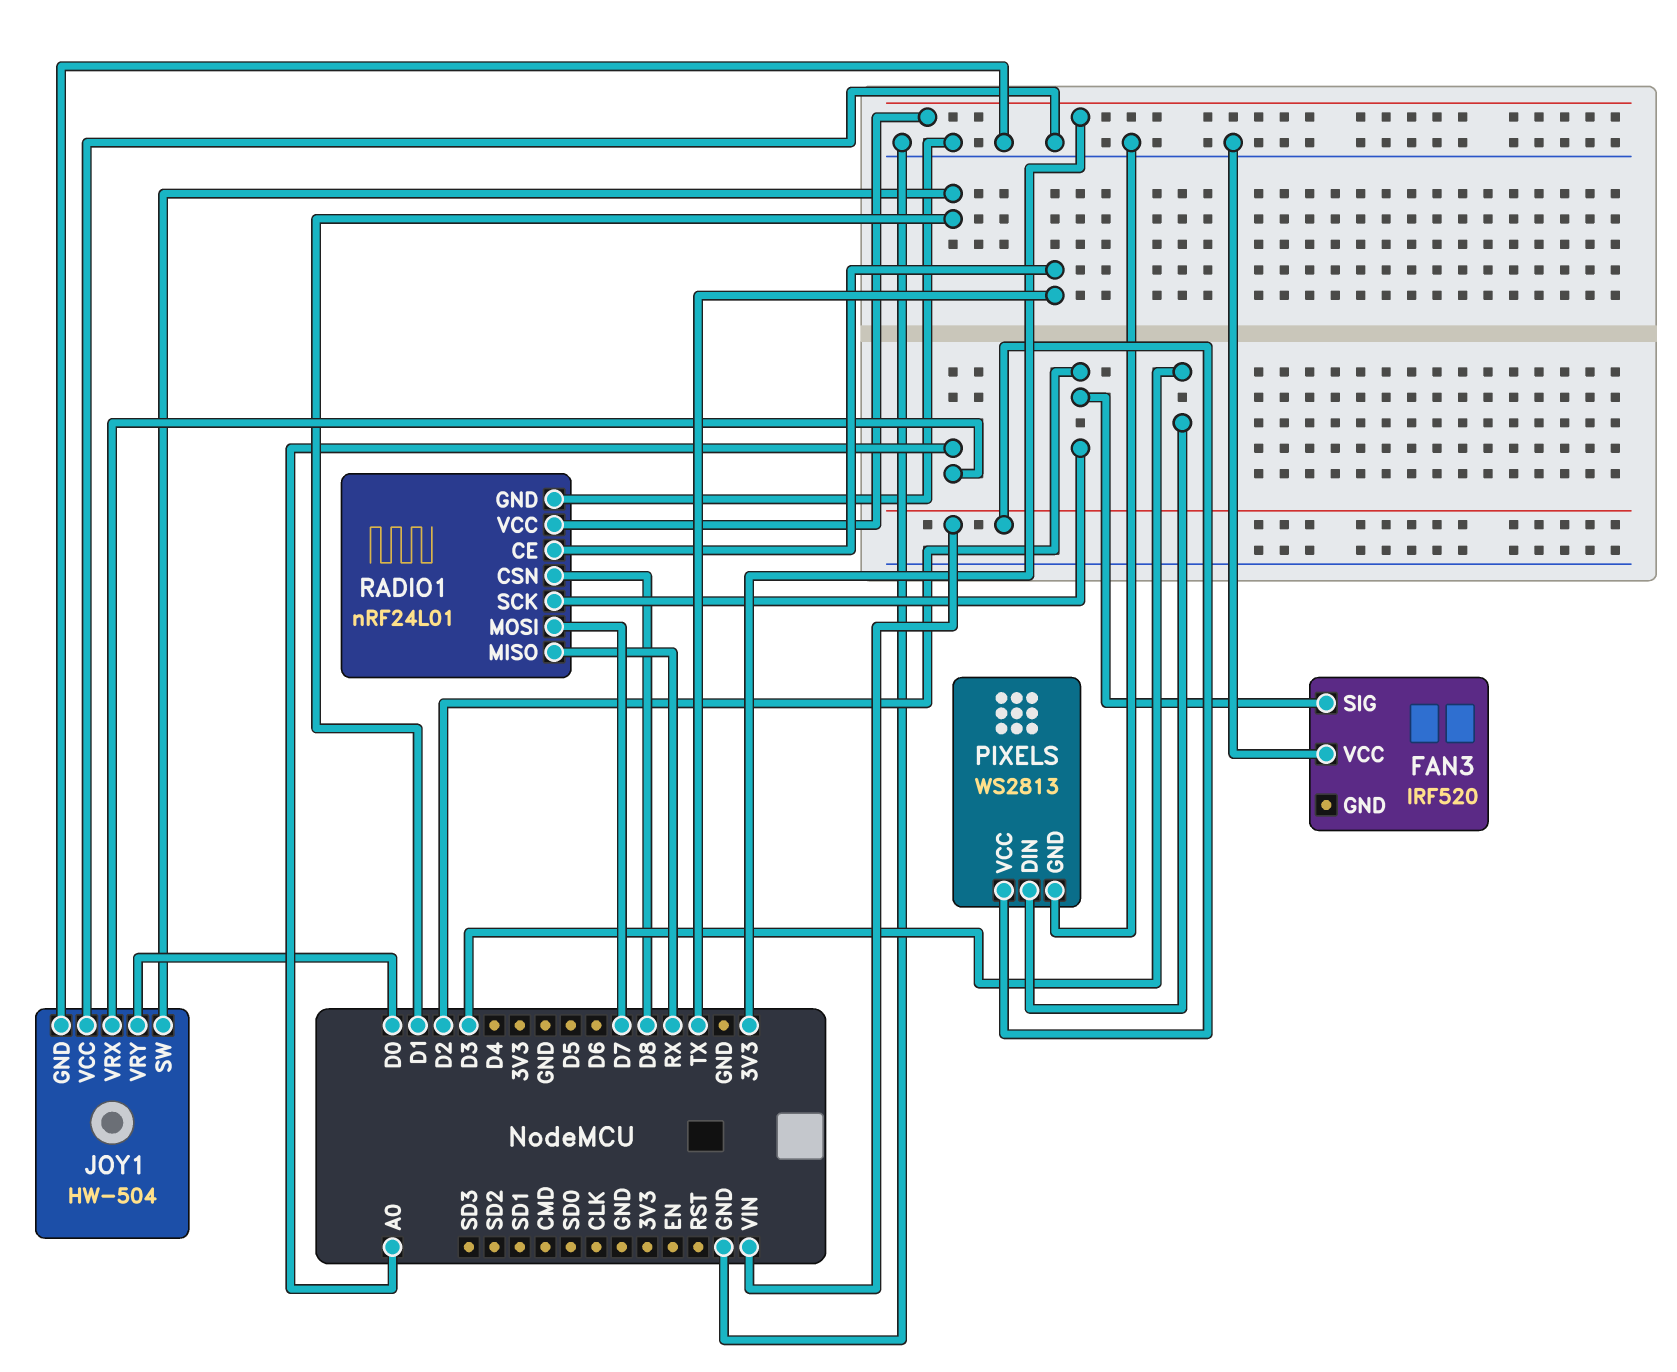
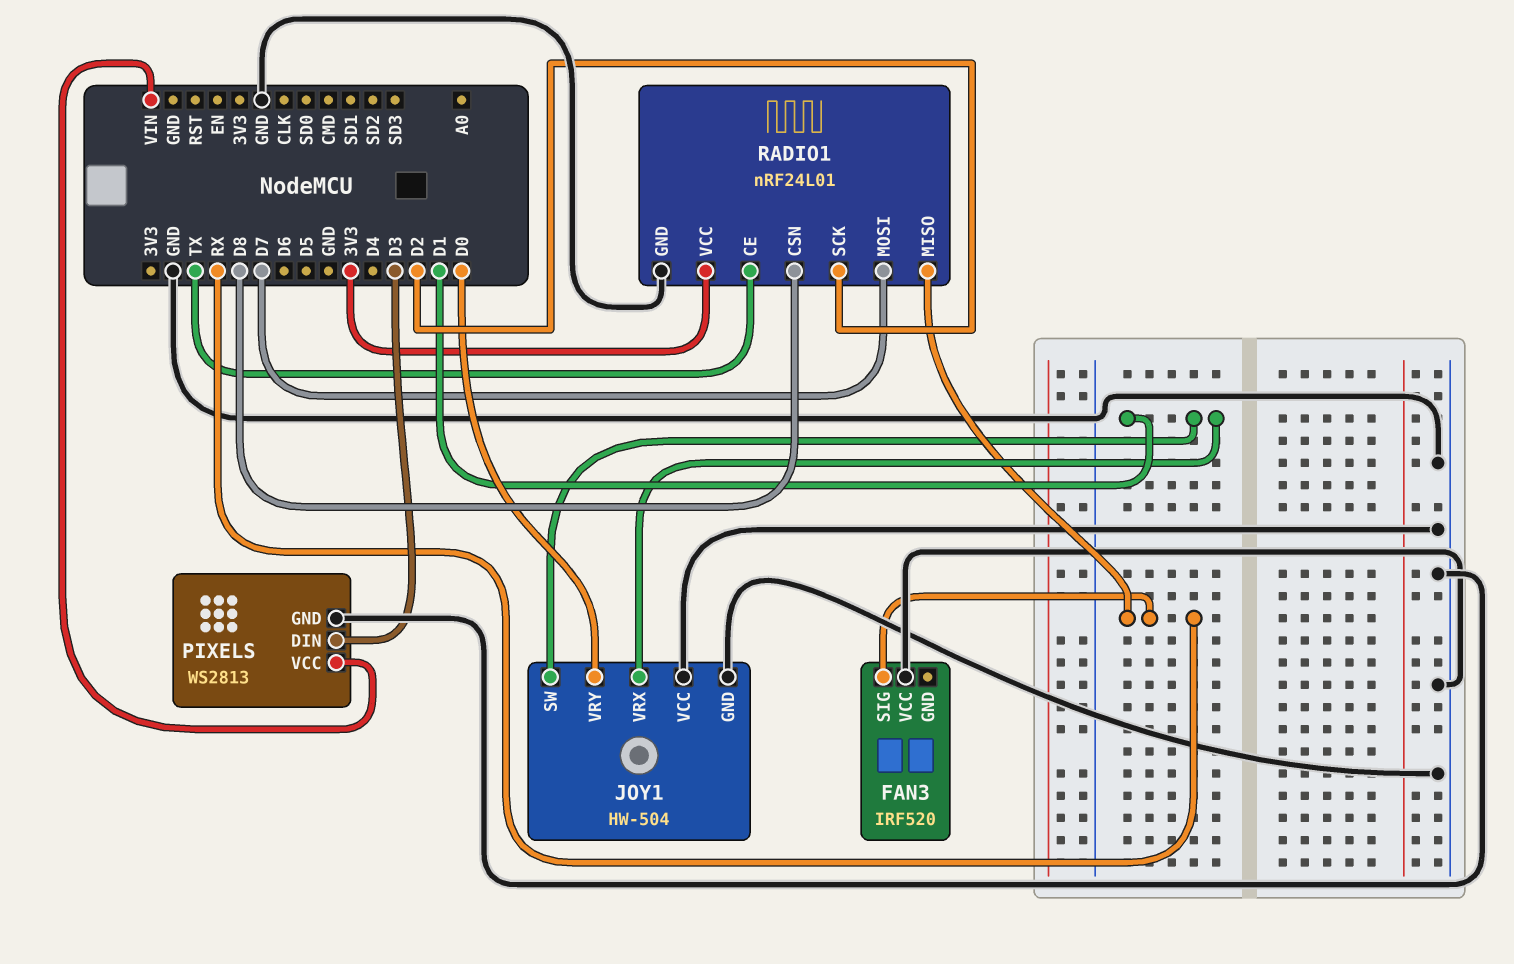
FAN3 pin SIG: D2 -> RX
JOY1 pin VRX: A0 -> D1

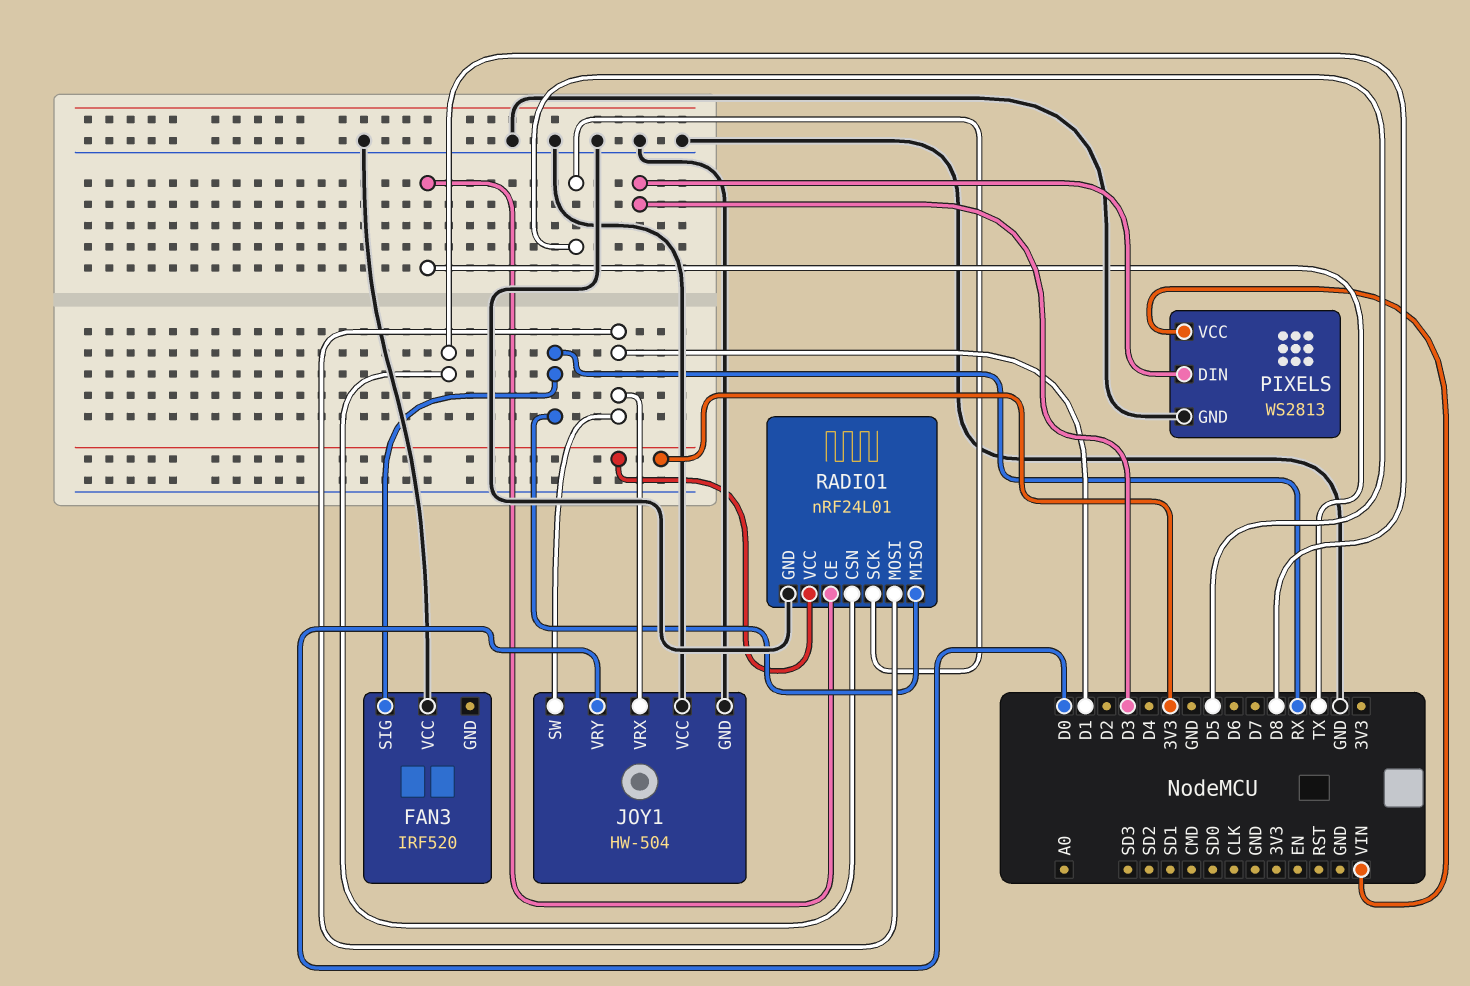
RADIO1 pin MOSI: D7 -> D1
RADIO1 pin SCK: D2 -> D5

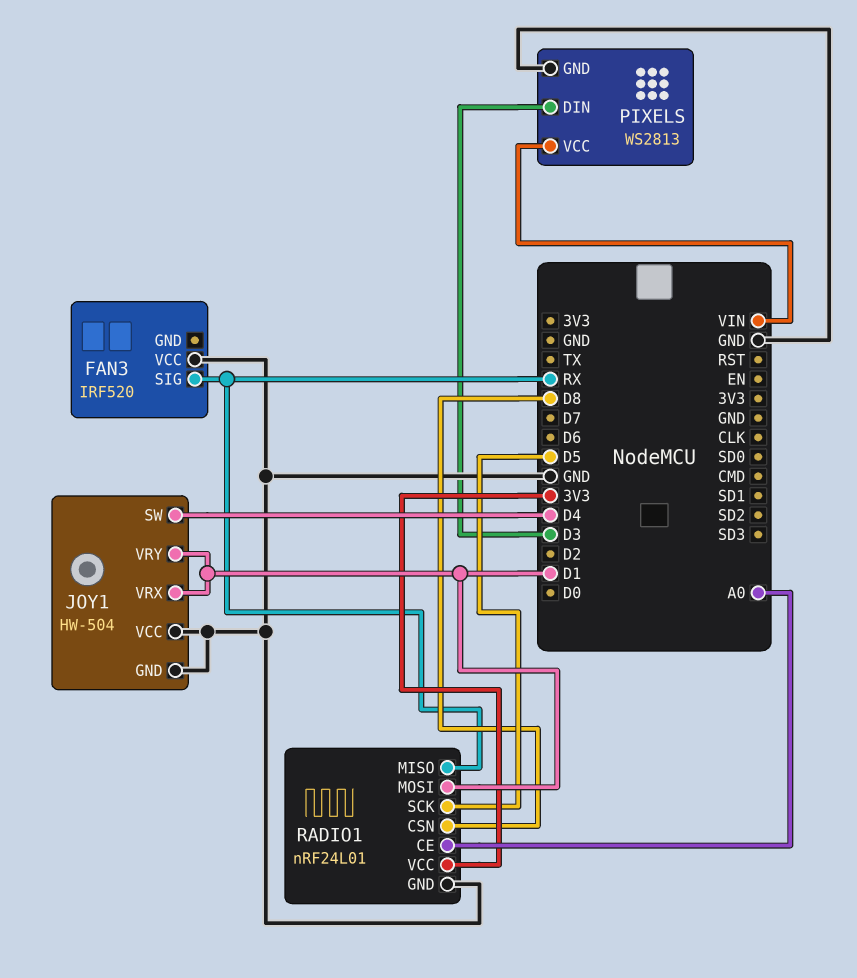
JOY1 pin SW: D1 -> D4
JOY1 pin VRY: D0 -> D1
RADIO1 pin CE: TX -> A0

